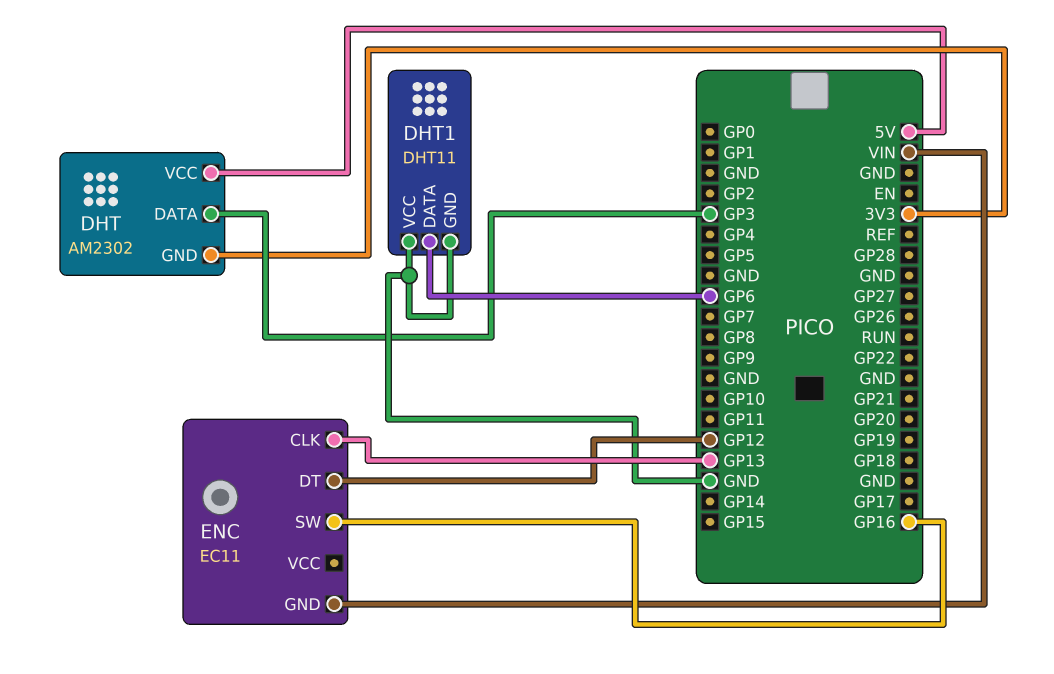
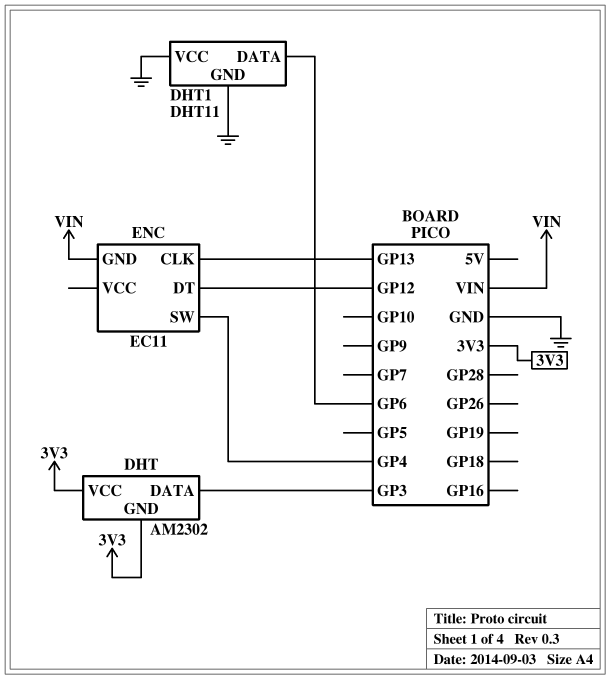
DHT pin VCC: 5V -> 3V3
ENC pin SW: GP16 -> GP4

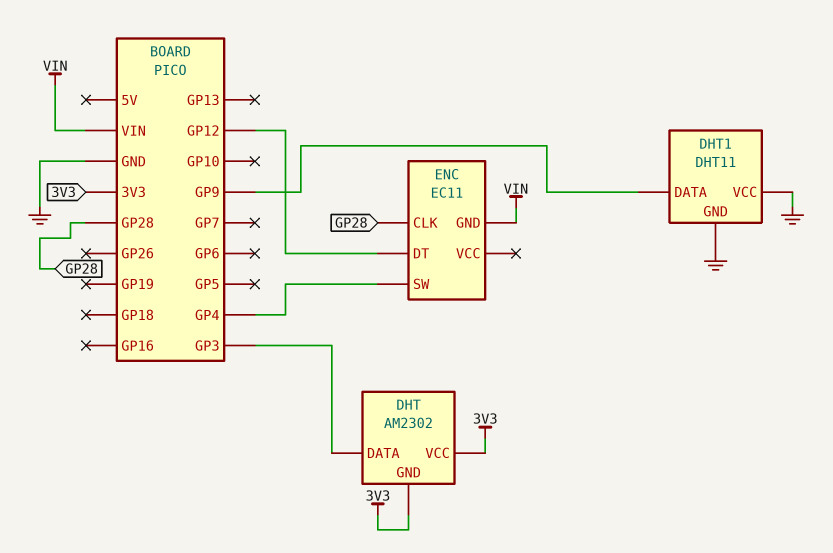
DHT1 pin DATA: GP6 -> GP9
ENC pin CLK: GP13 -> GP28

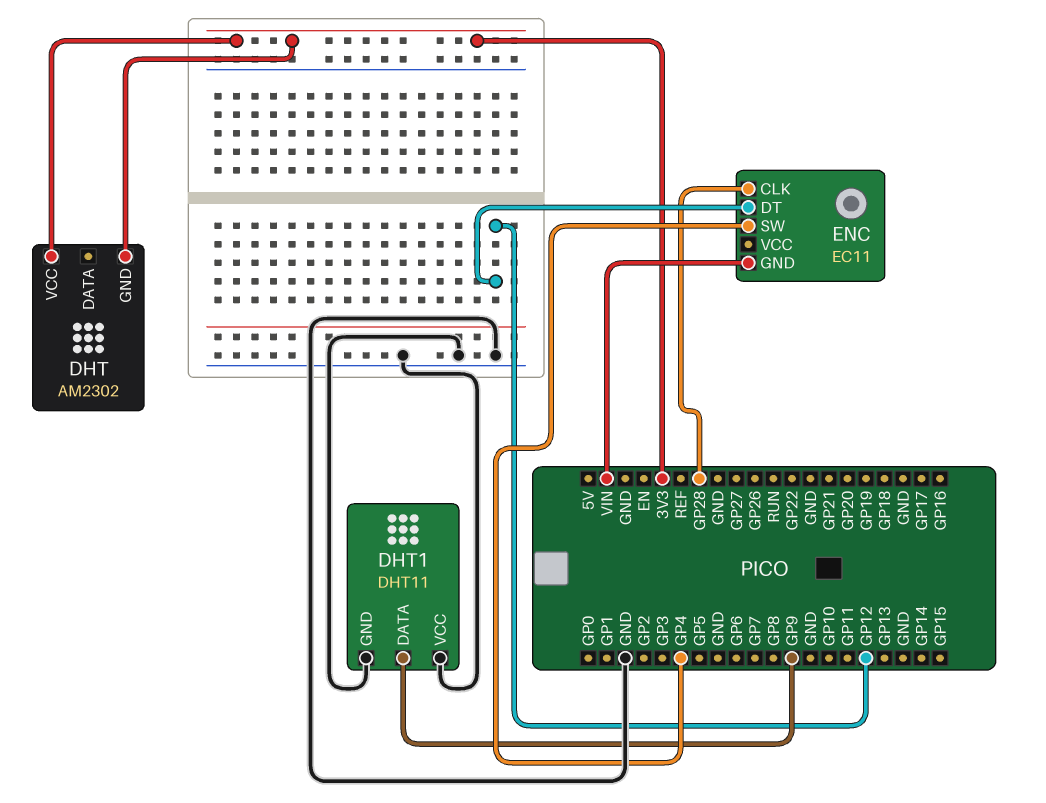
DHT pin DATA: GP3 -> none

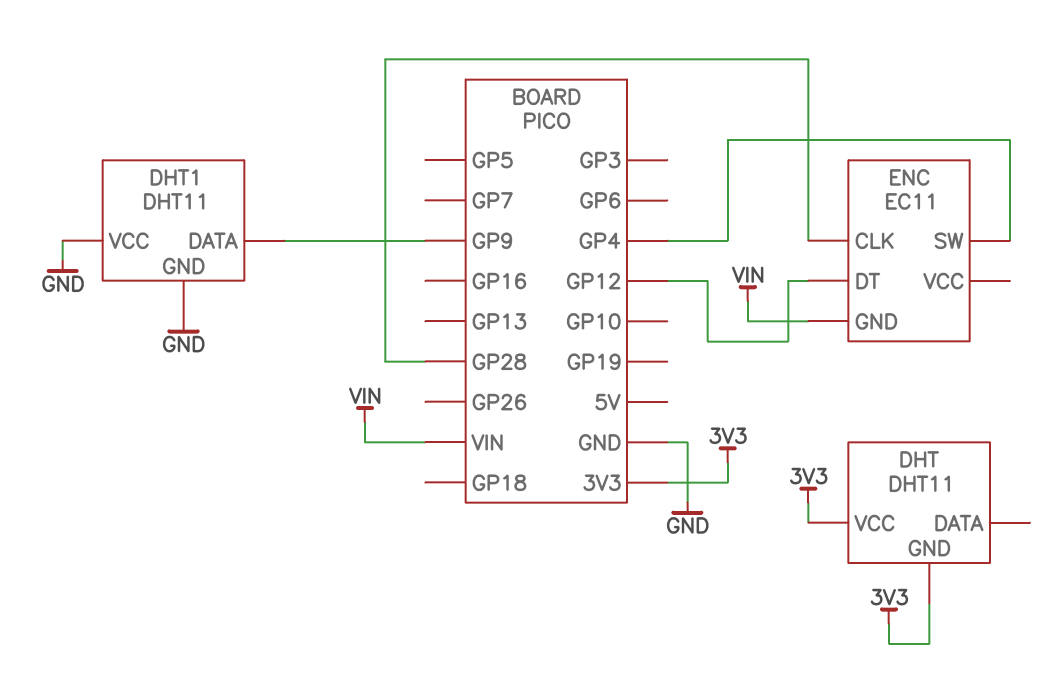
DHT: AM2302 -> DHT11

